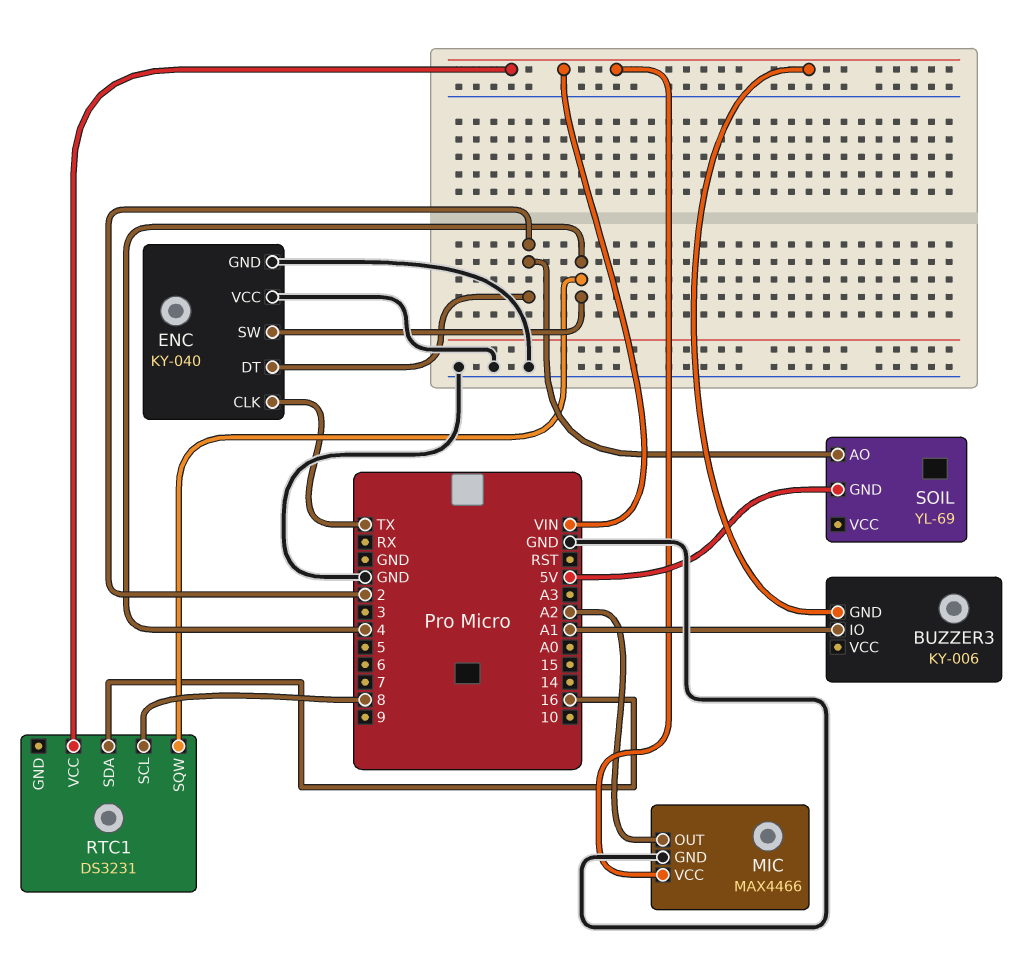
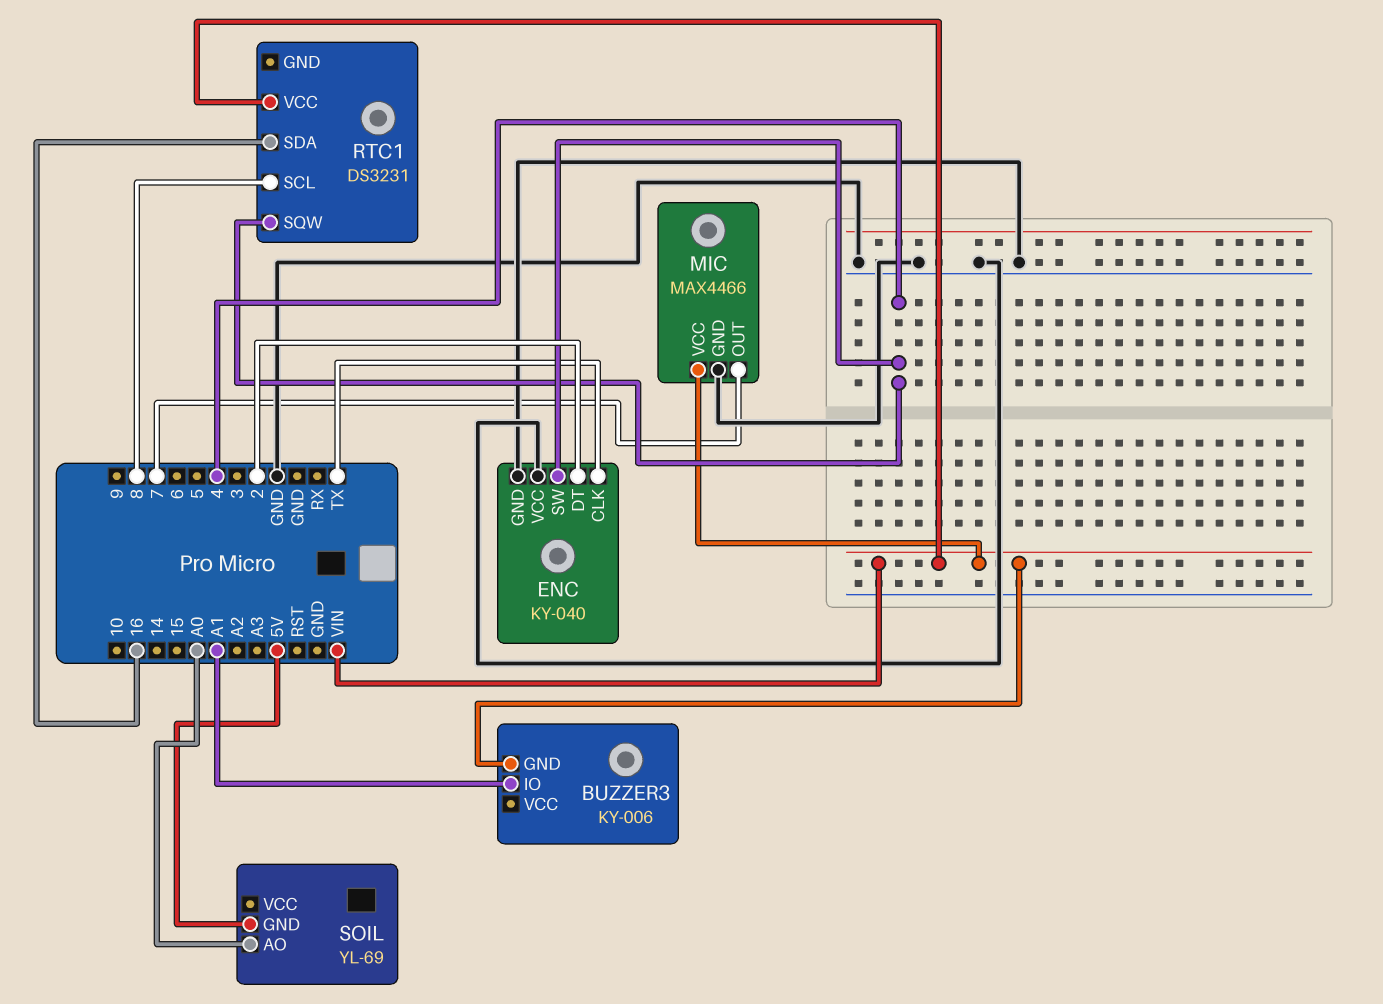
MIC pin OUT: A2 -> 7
SOIL pin AO: 2 -> A0

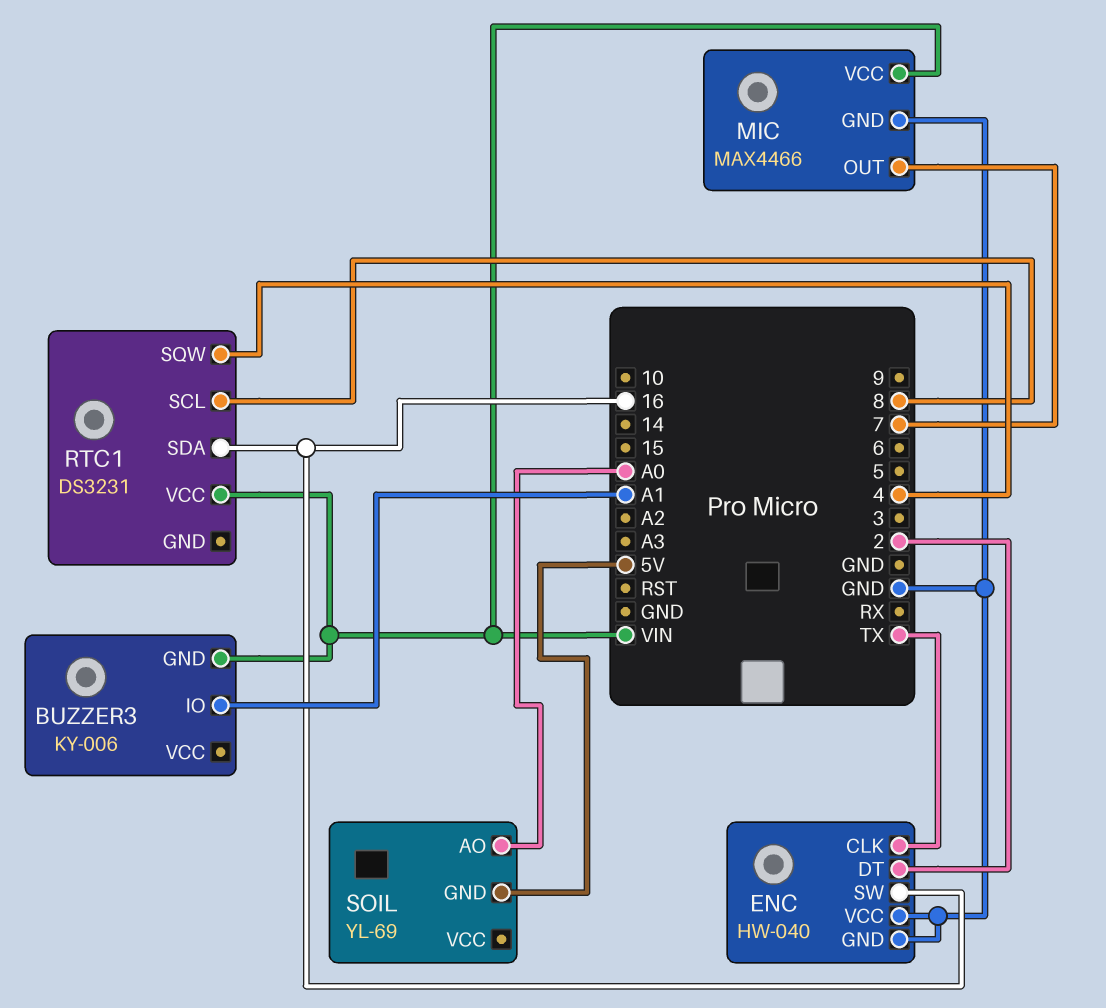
ENC: KY-040 -> HW-040
ENC pin SW: 4 -> 16

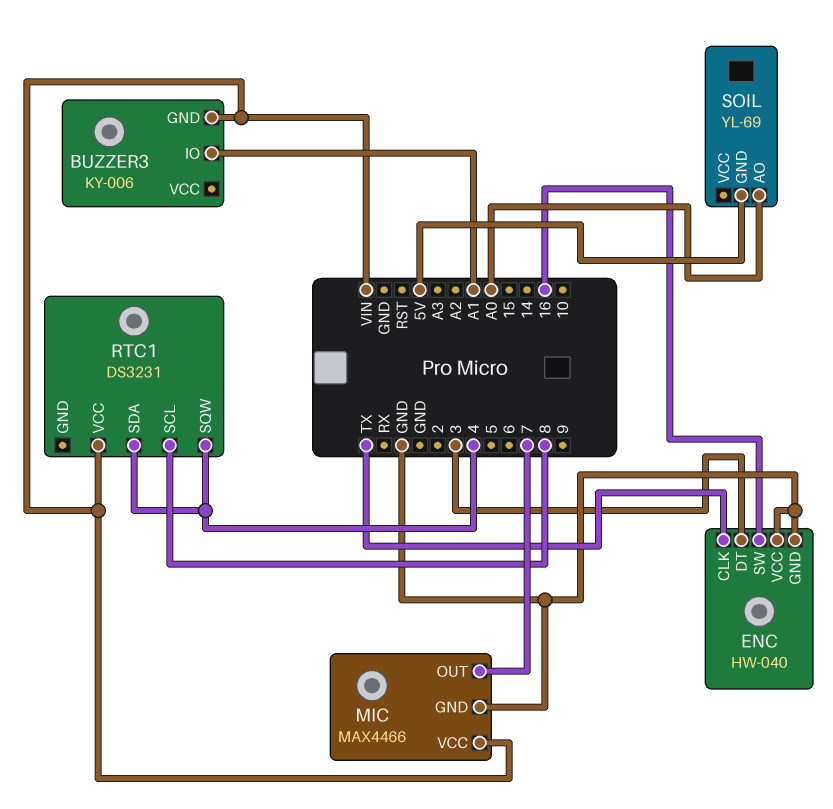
ENC pin DT: 2 -> 3
RTC1 pin SDA: 16 -> 4

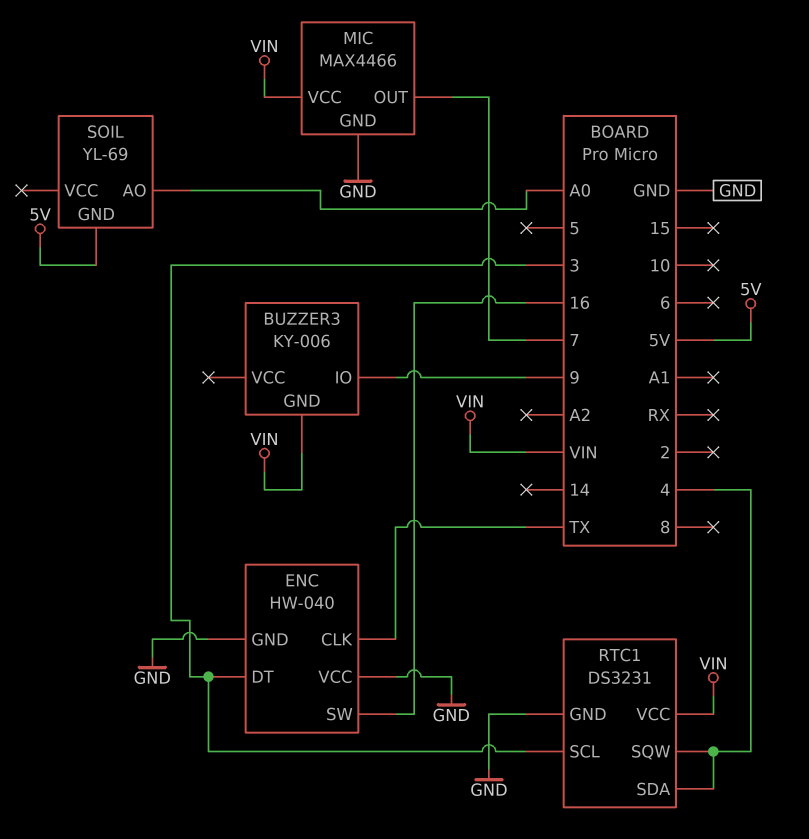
BUZZER3 pin IO: A1 -> 9
RTC1 pin GND: none -> GND
RTC1 pin SCL: 8 -> 3

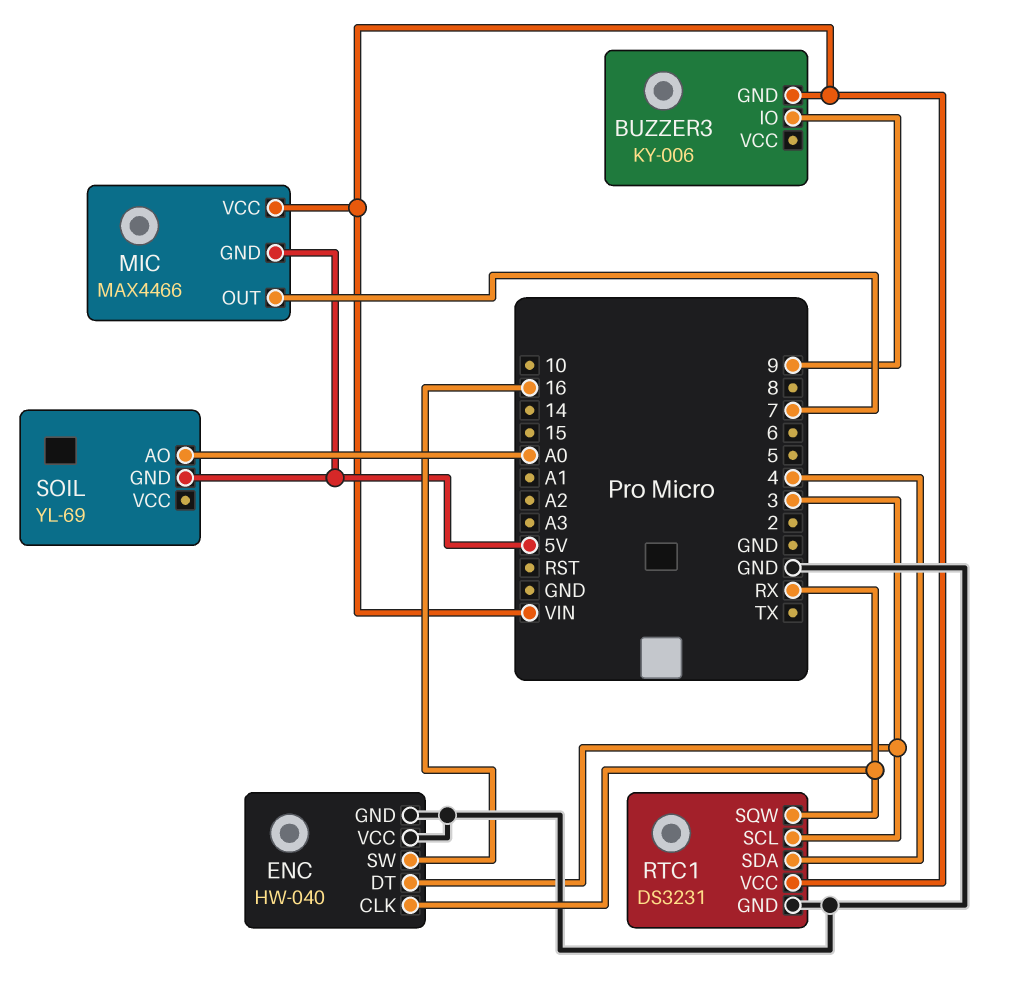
ENC pin CLK: TX -> RX
MIC pin GND: GND -> 5V
RTC1 pin SQW: 4 -> RX

